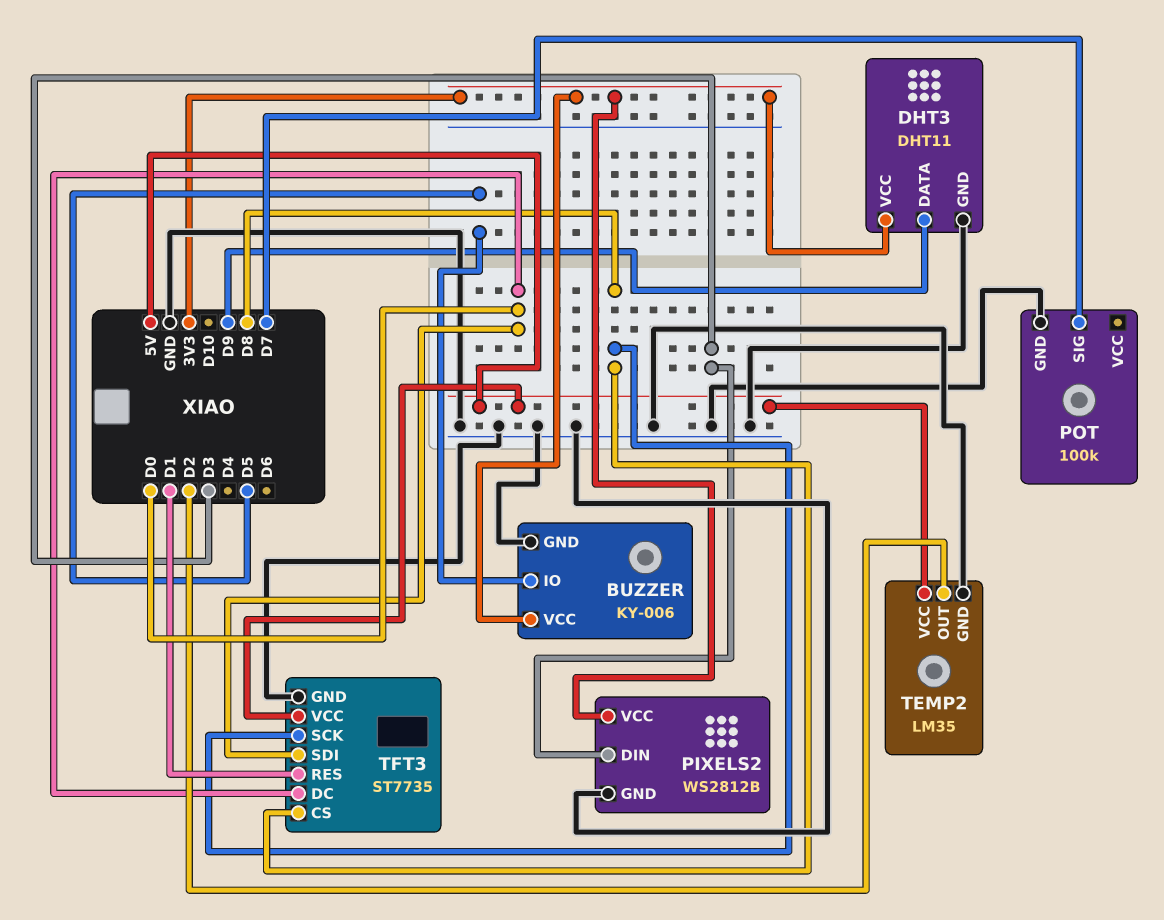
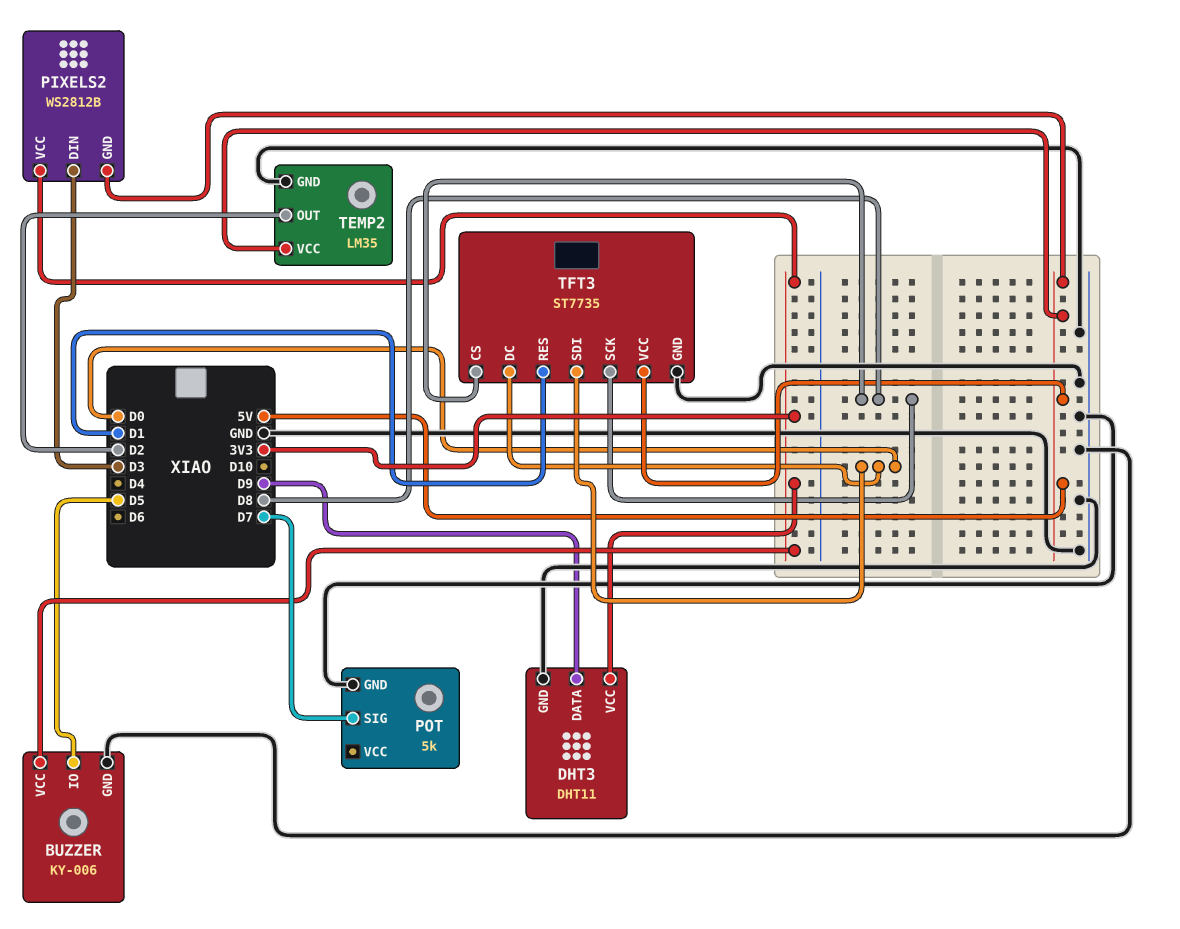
PIXELS2 pin GND: GND -> 5V
POT: 100k -> 5k

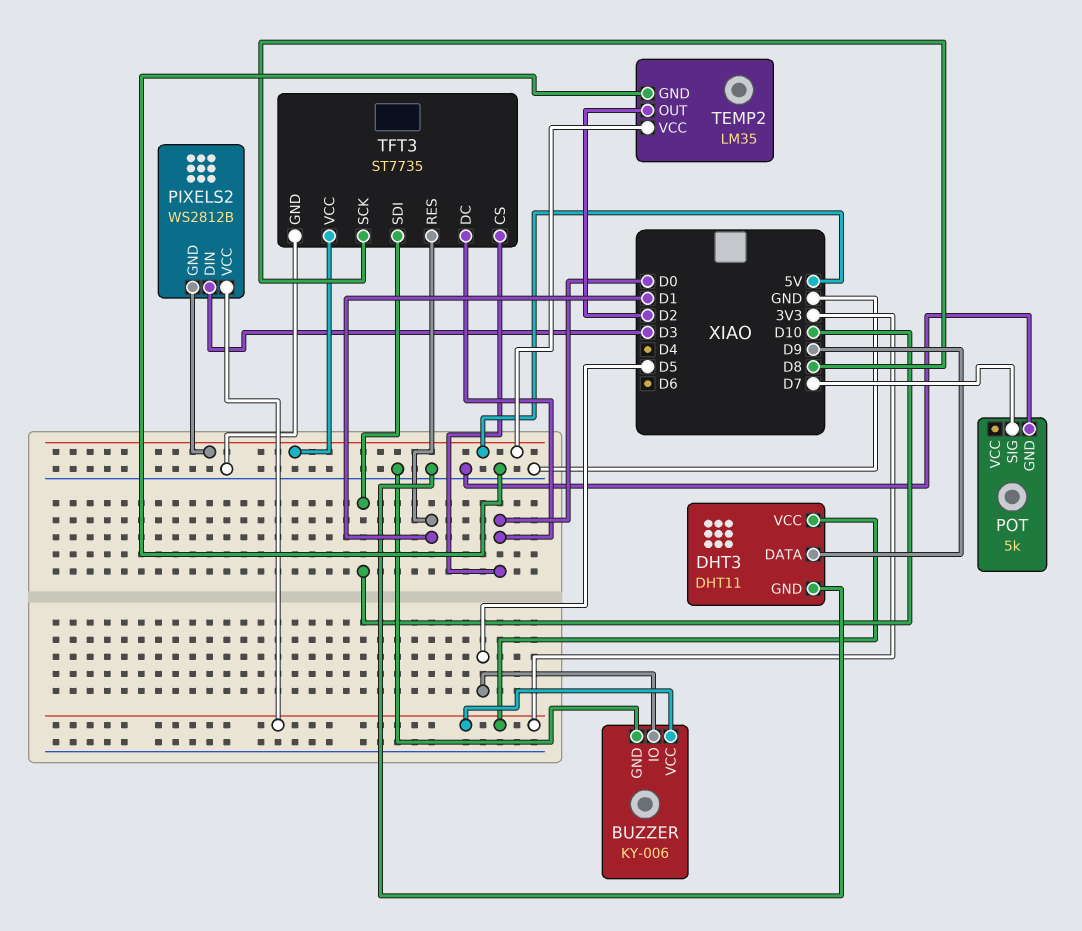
TFT3 pin CS: D8 -> D0
TFT3 pin SDI: D0 -> D10

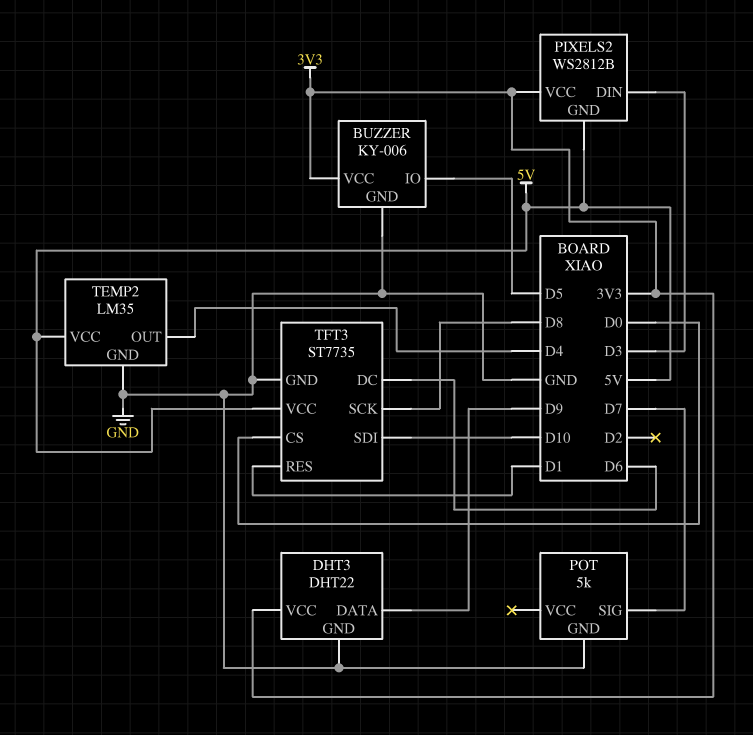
DHT3: DHT11 -> DHT22
TEMP2 pin OUT: D2 -> D4
TFT3 pin DC: D0 -> D6

